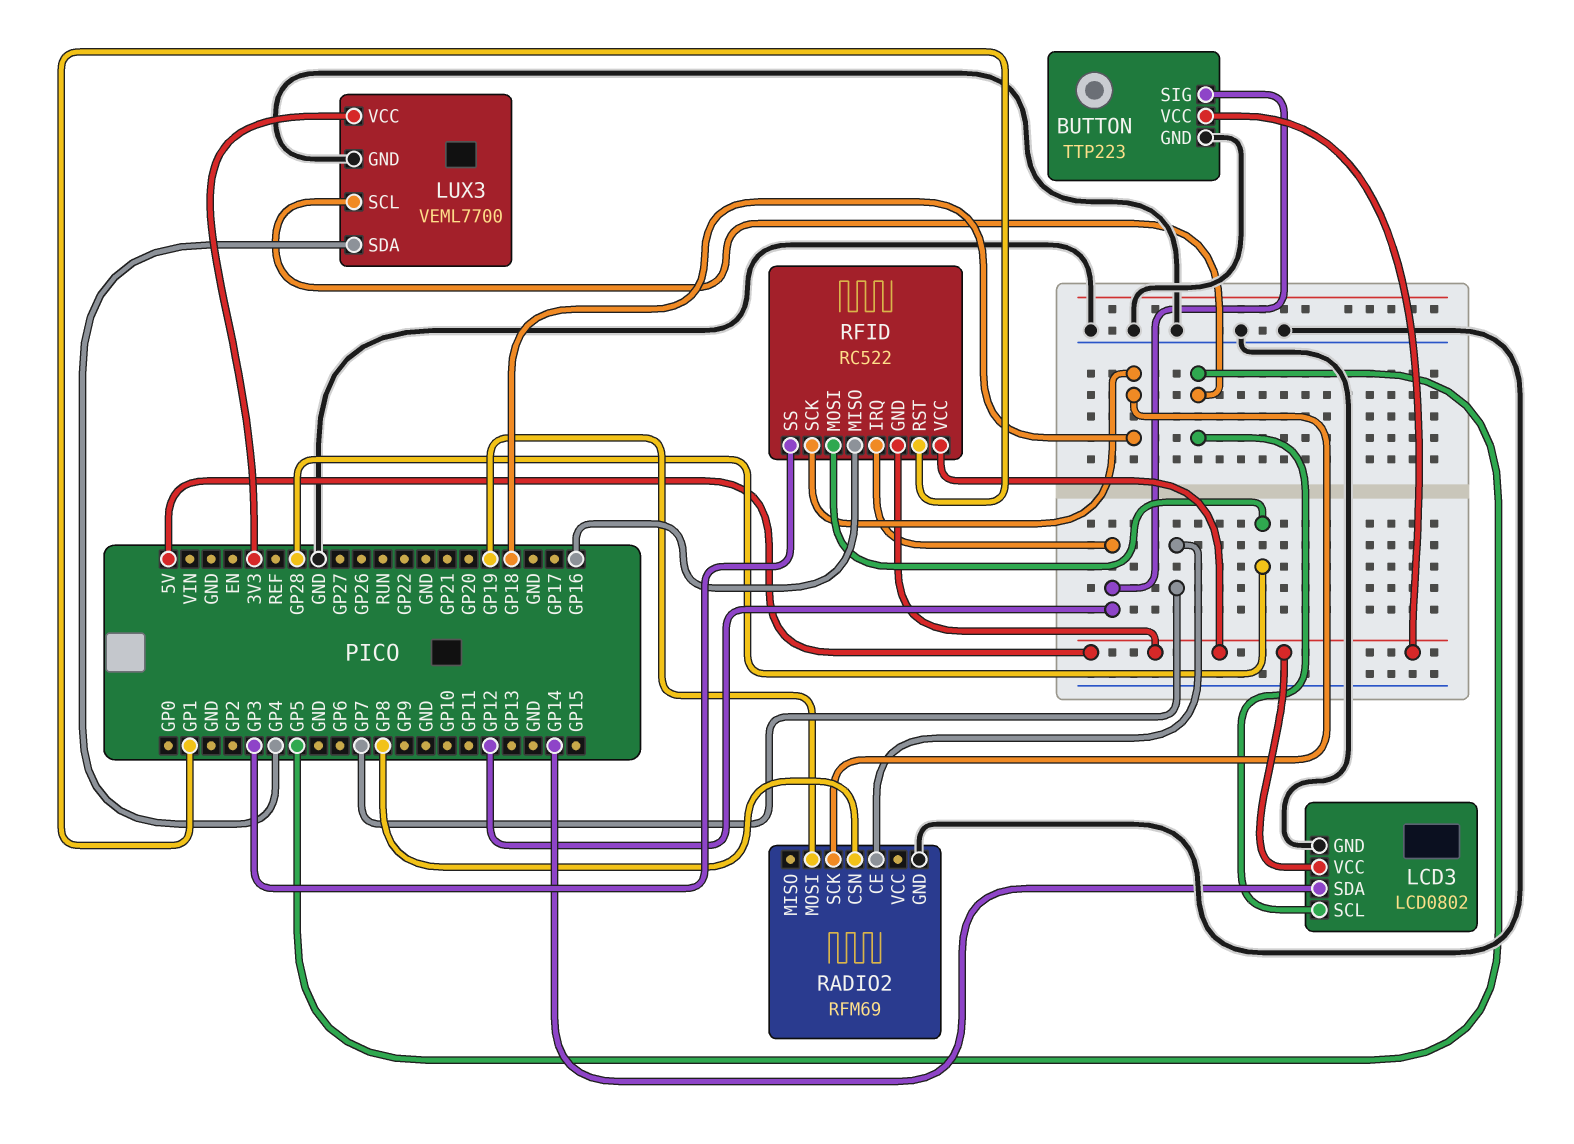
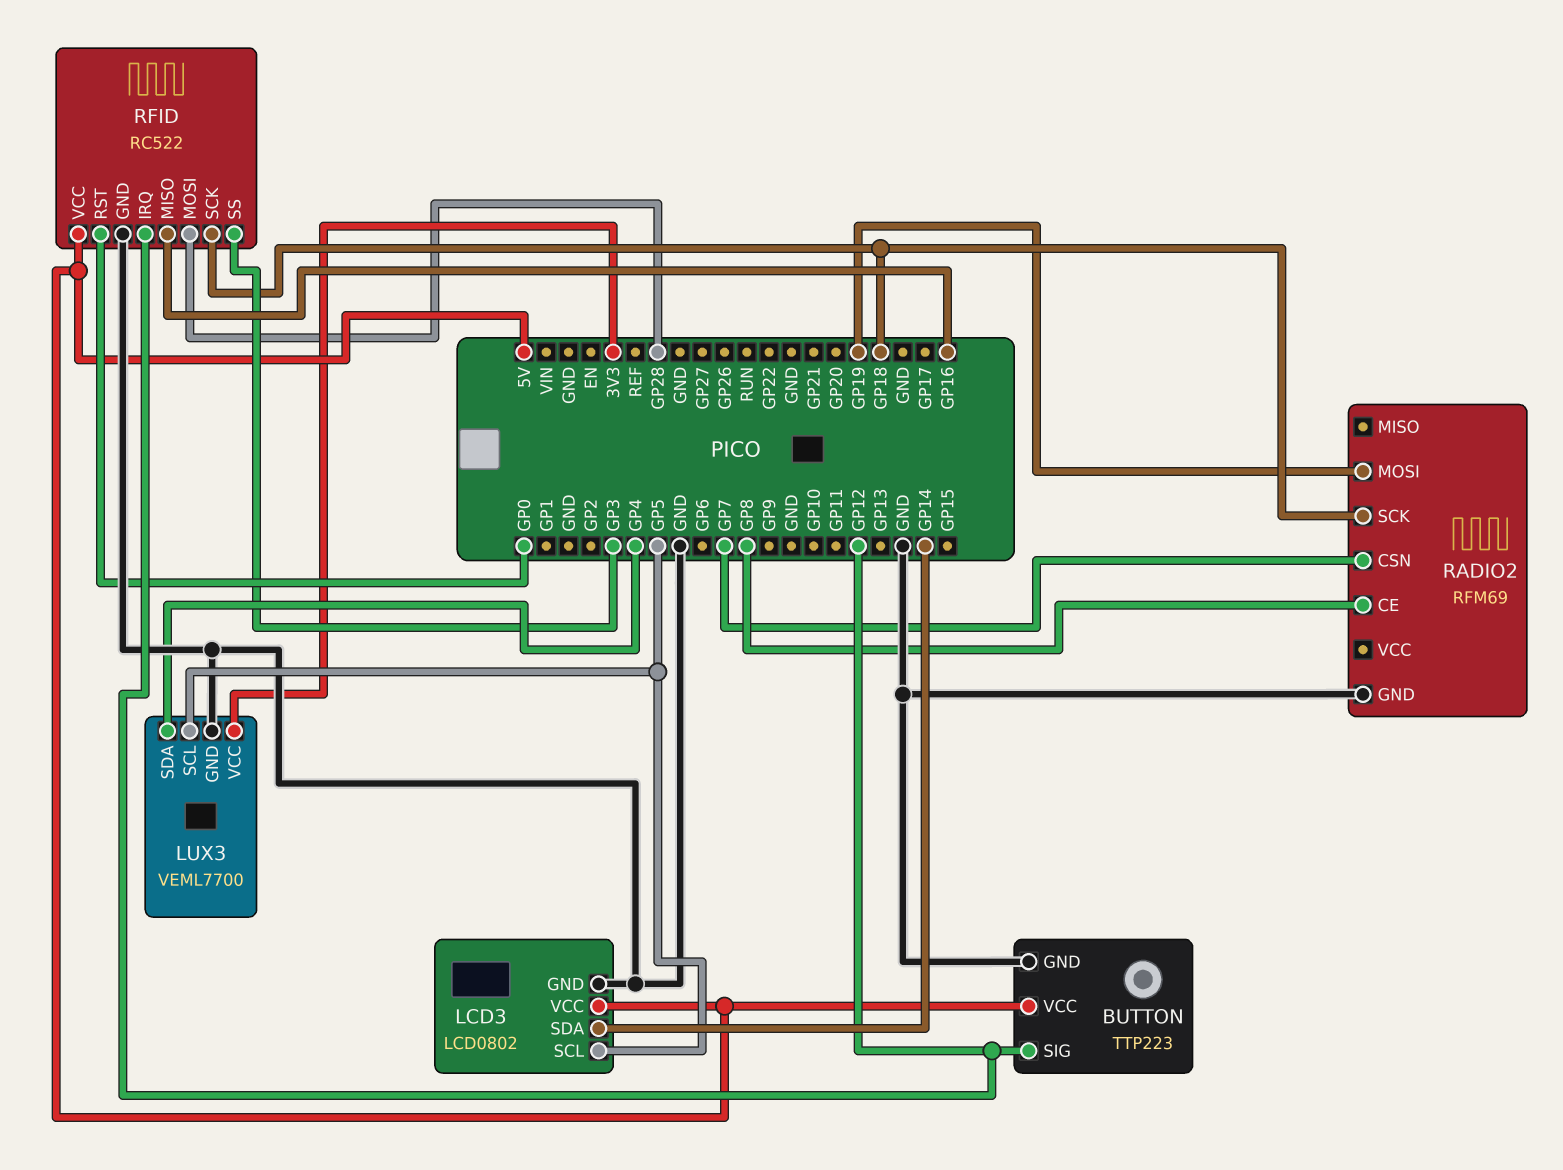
RADIO2 pin CE: GP7 -> GP8
RADIO2 pin CSN: GP8 -> GP7
RFID pin GND: 5V -> GND
RFID pin RST: GP1 -> GP0

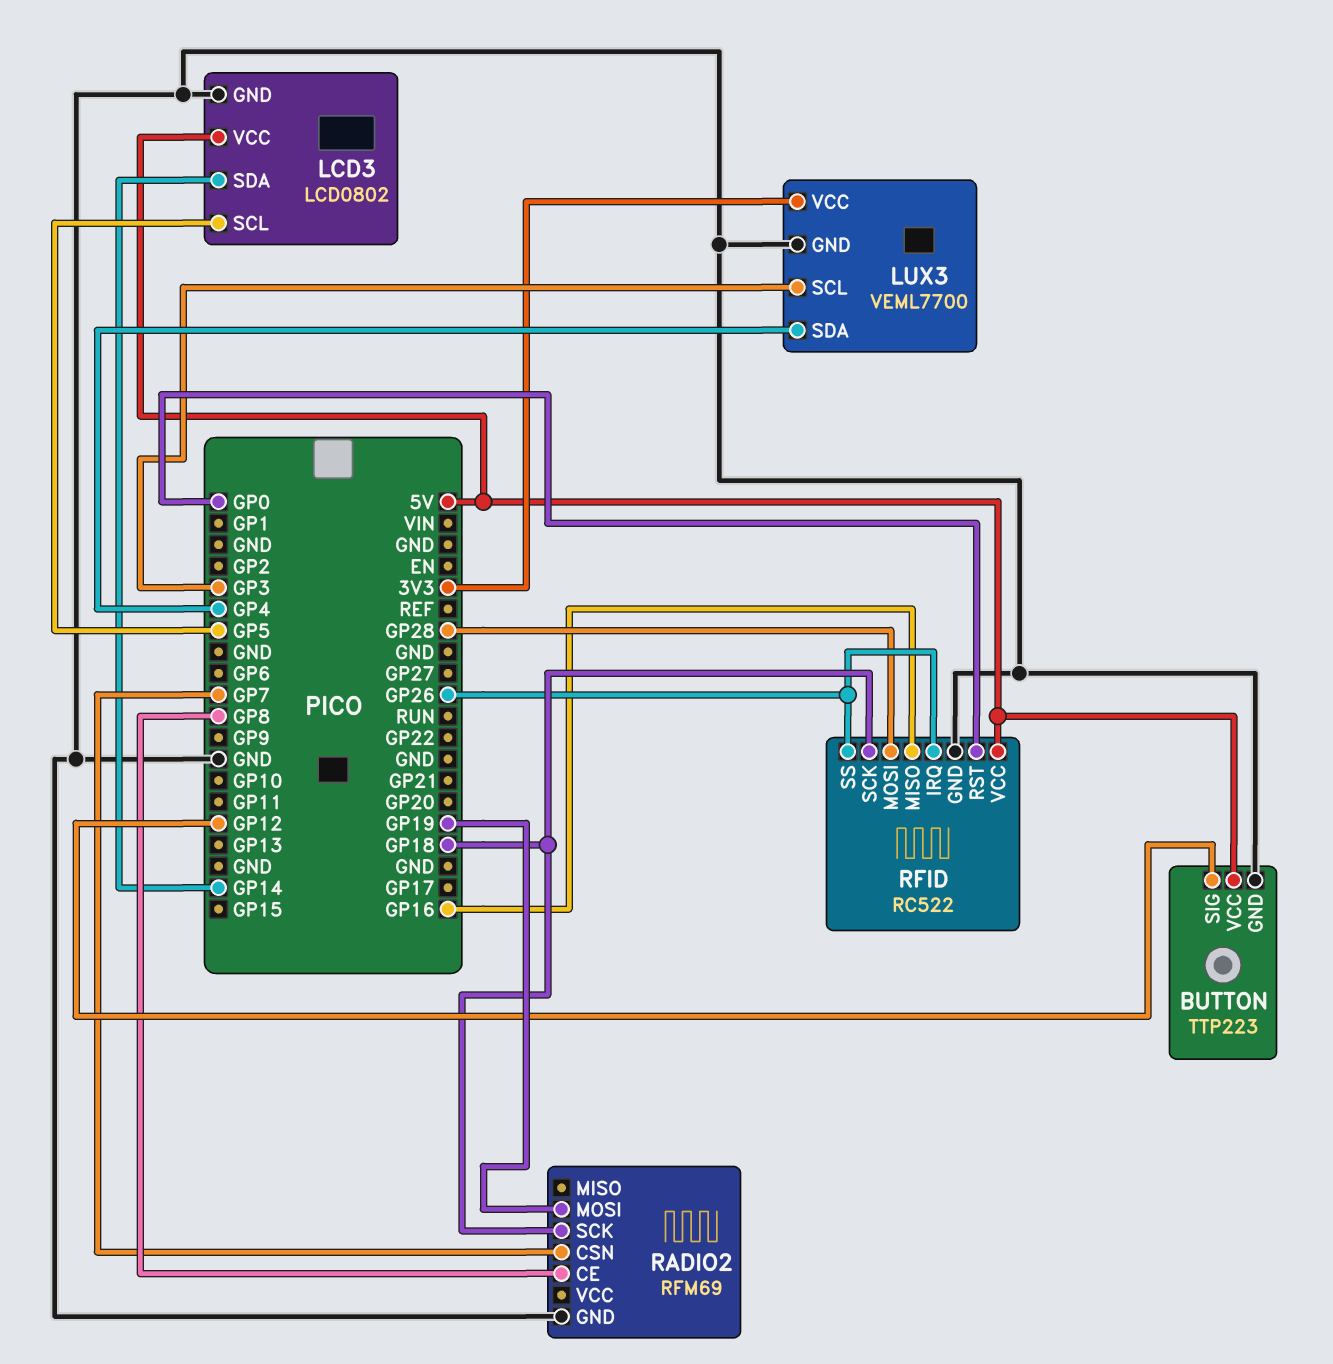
LUX3 pin SCL: GP5 -> GP3
RFID pin IRQ: GP12 -> GP26
RFID pin SS: GP3 -> GP26

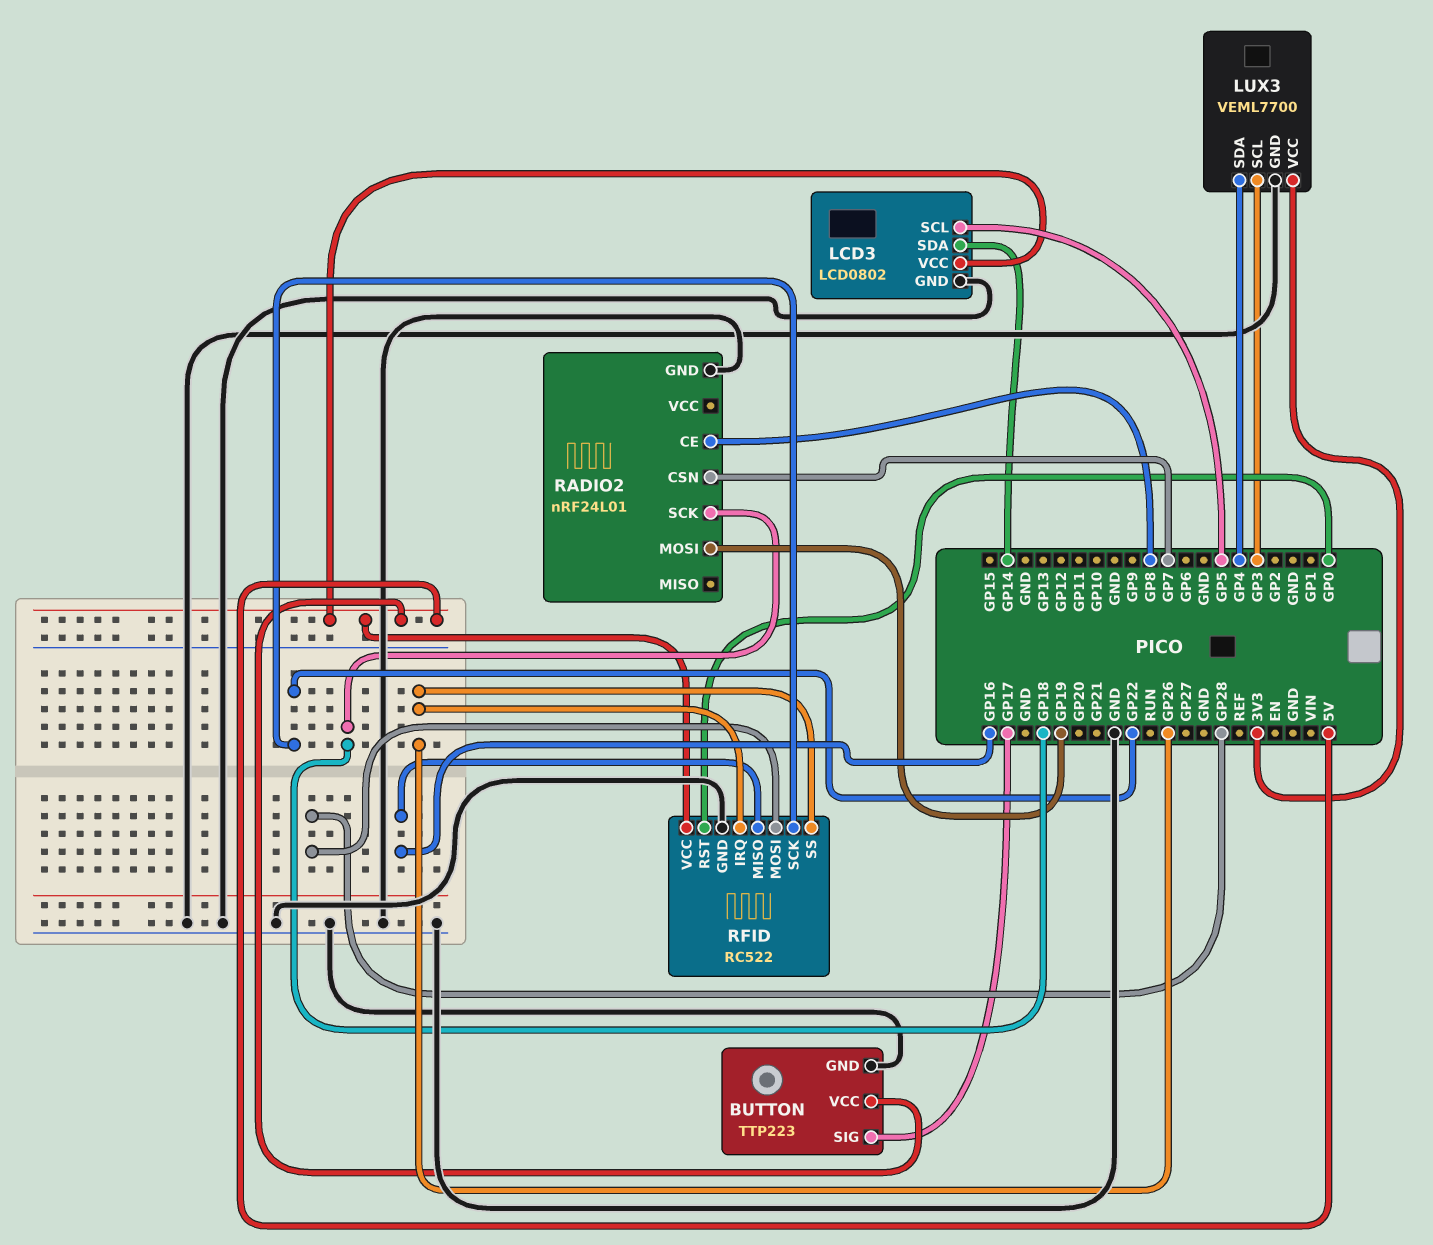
BUTTON pin SIG: GP12 -> GP17
RADIO2: RFM69 -> nRF24L01
RFID pin SCK: GP18 -> GP22

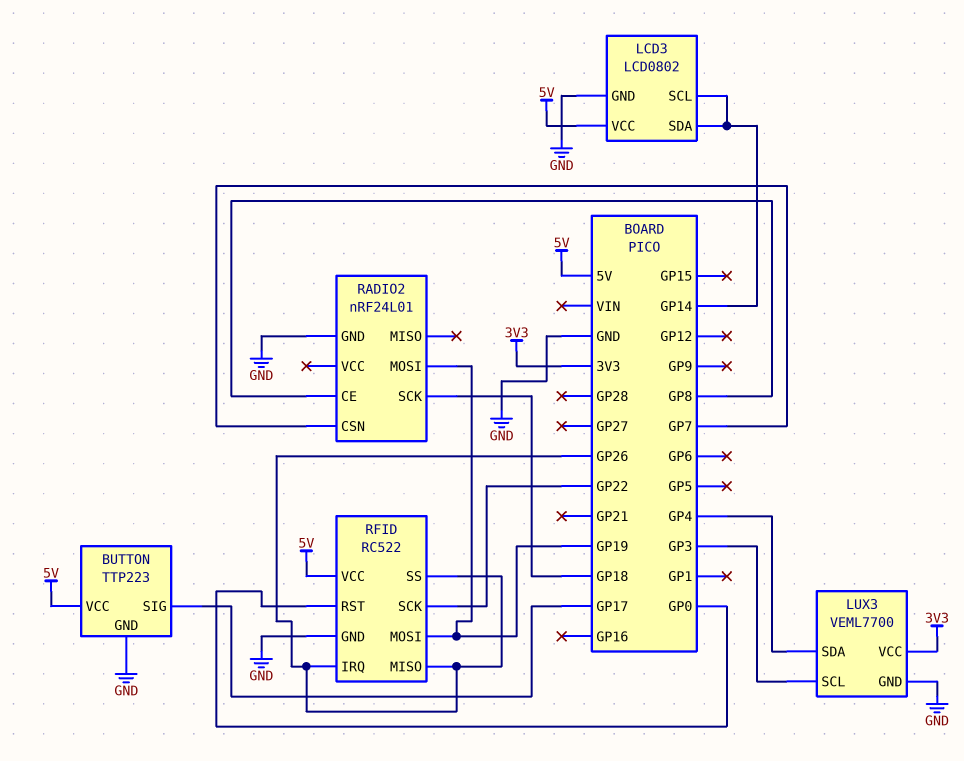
LCD3 pin SCL: GP5 -> GP14
RFID pin MISO: GP16 -> GP26
RFID pin MOSI: GP28 -> GP19

